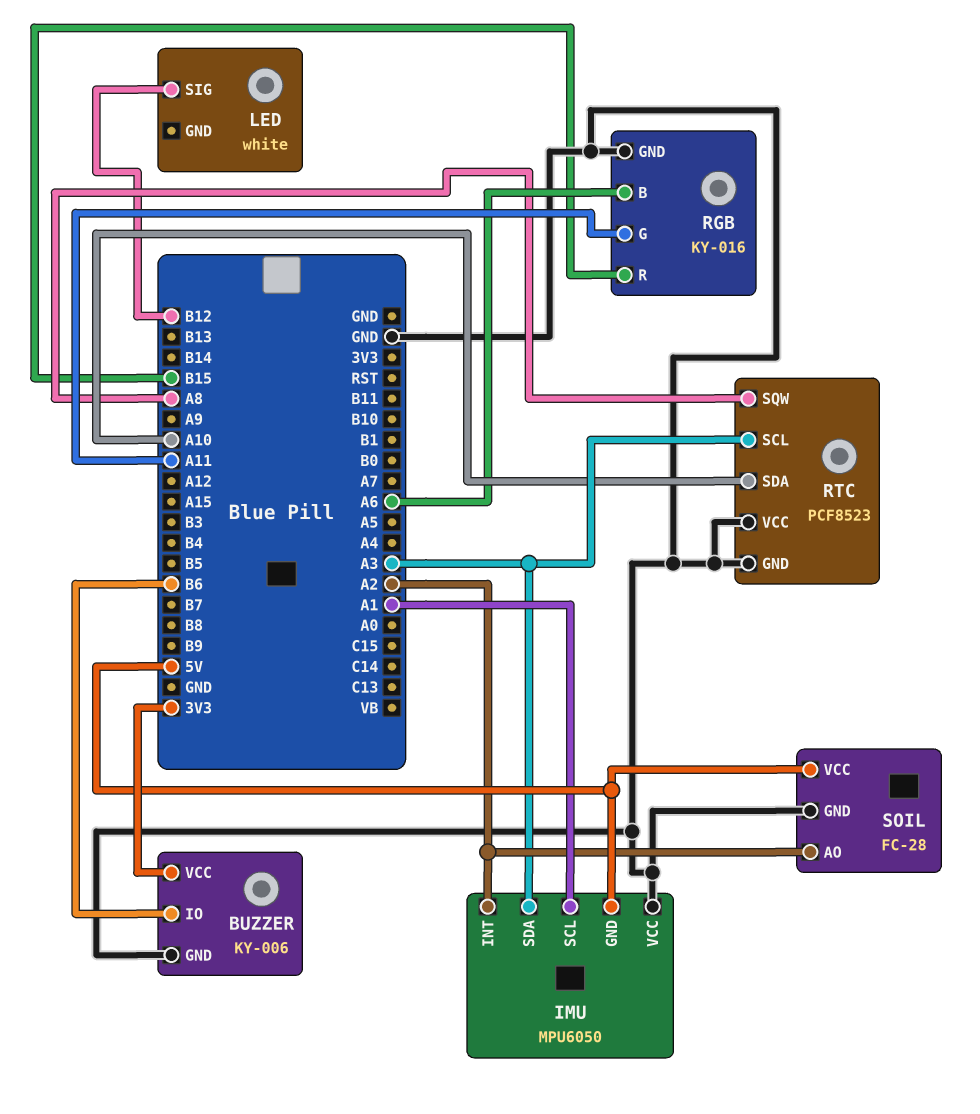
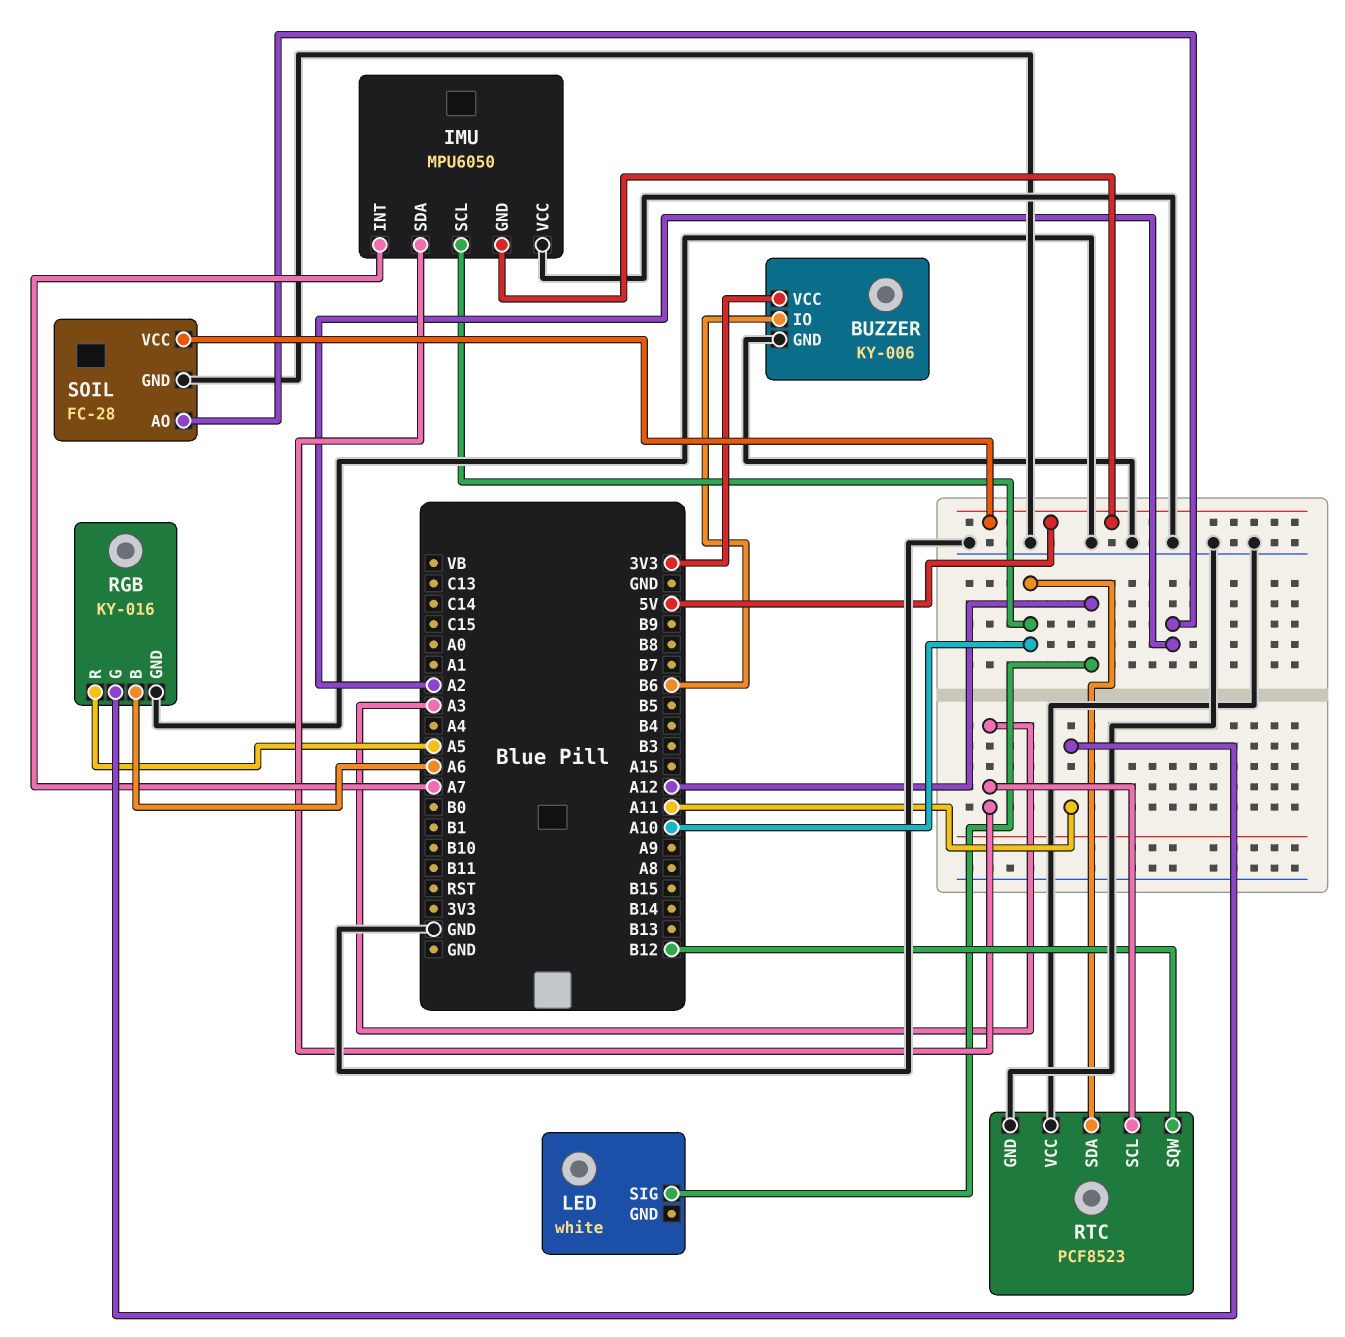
IMU pin INT: A2 -> A7
IMU pin SCL: A1 -> A10
LED pin SIG: B12 -> A12
RGB pin R: B15 -> A5
RTC pin SQW: A8 -> B12

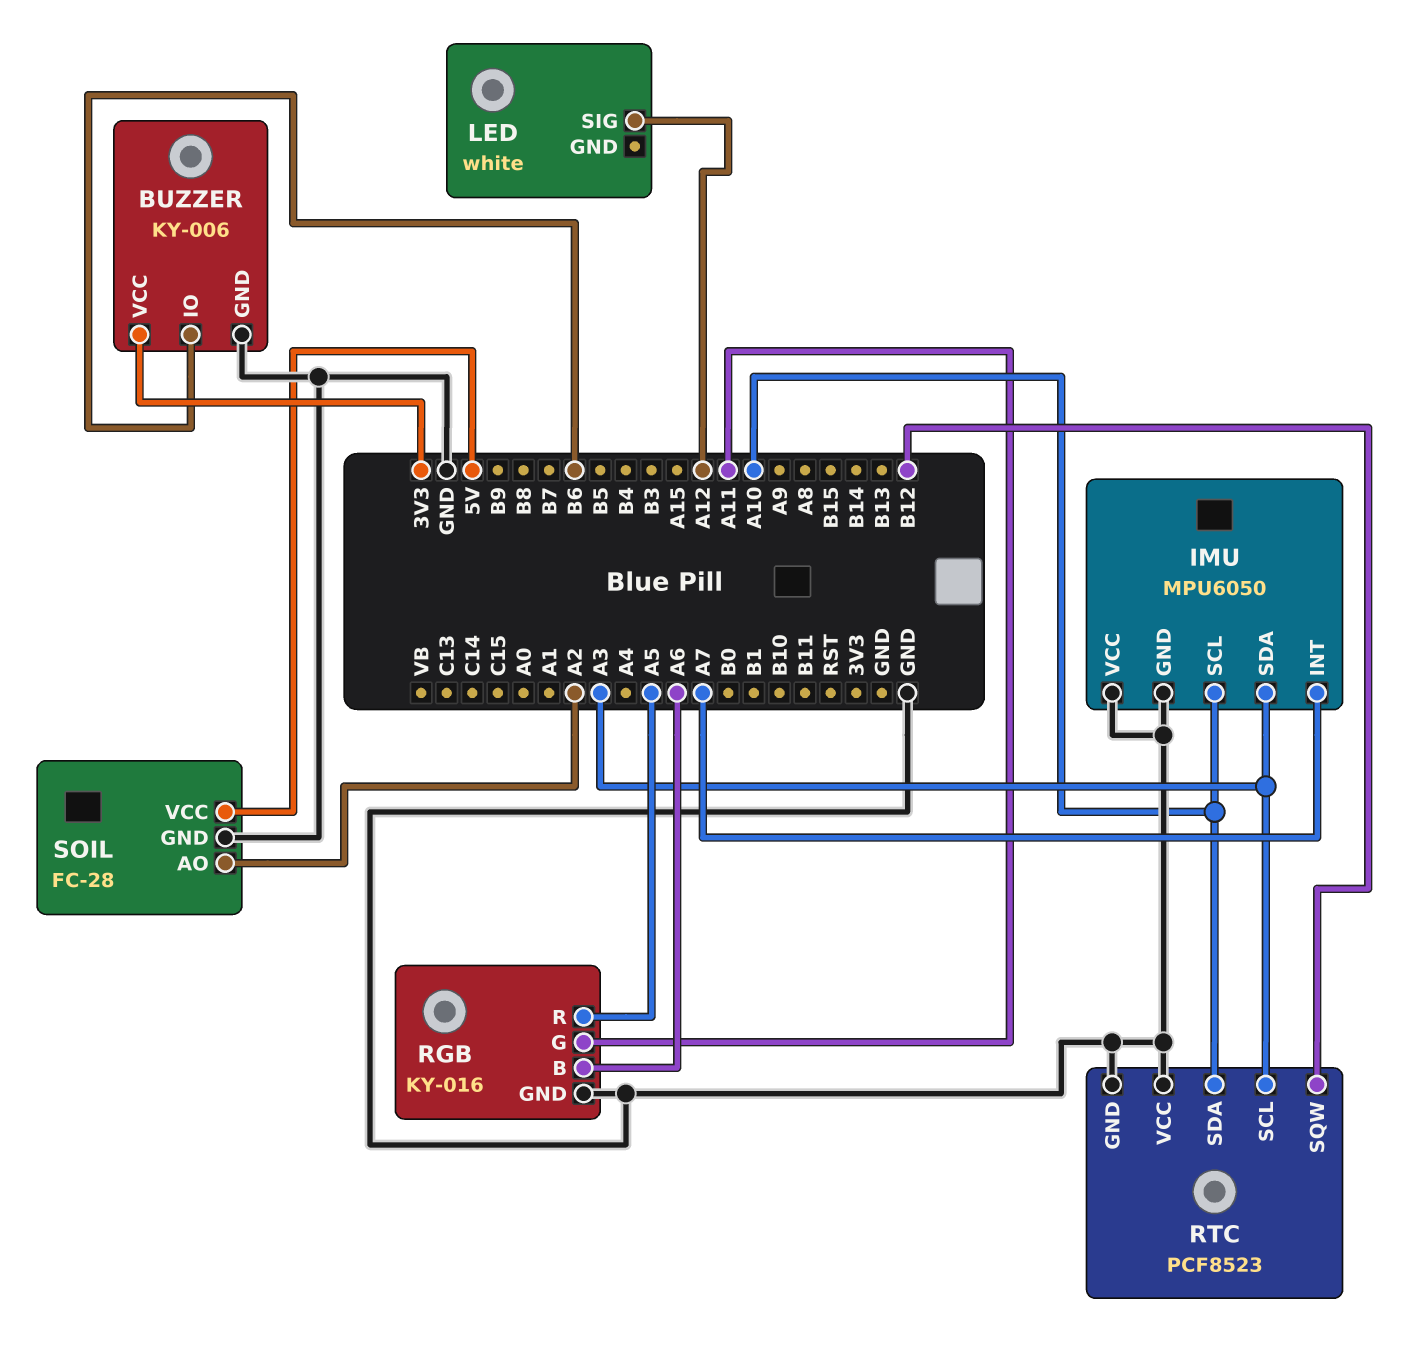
IMU pin GND: 5V -> GND

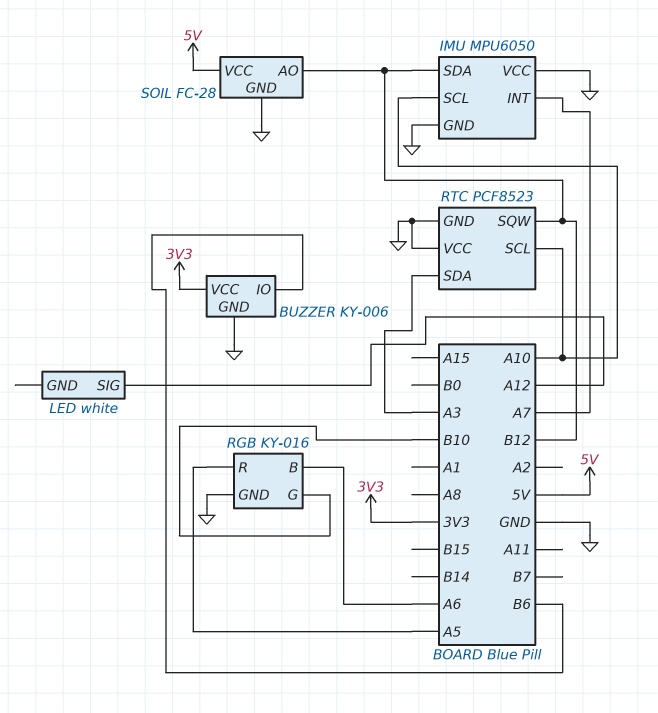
IMU pin SDA: A3 -> B12
RGB pin G: A11 -> B10
RTC pin SCL: A3 -> A10
RTC pin SDA: A10 -> A3
SOIL pin AO: A2 -> B12

